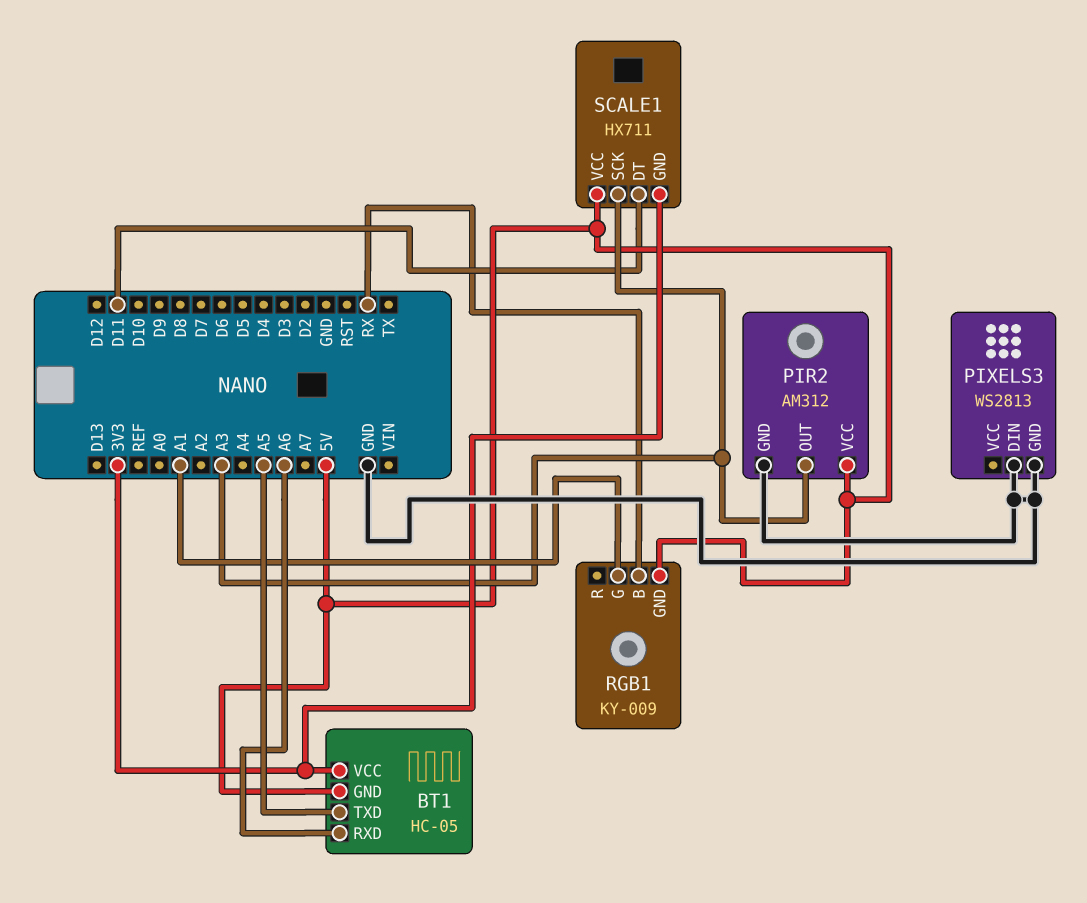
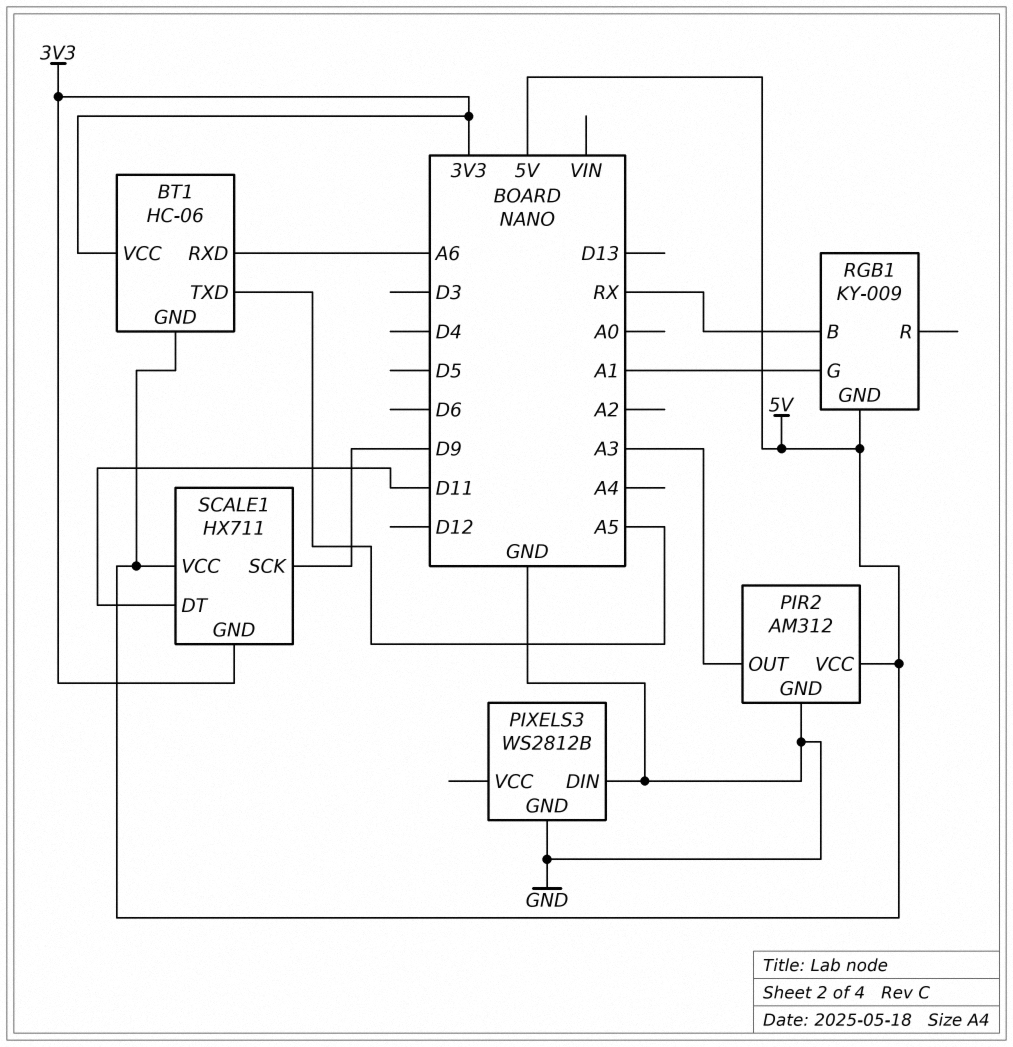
BT1: HC-05 -> HC-06
PIXELS3: WS2813 -> WS2812B
SCALE1 pin SCK: A3 -> D9

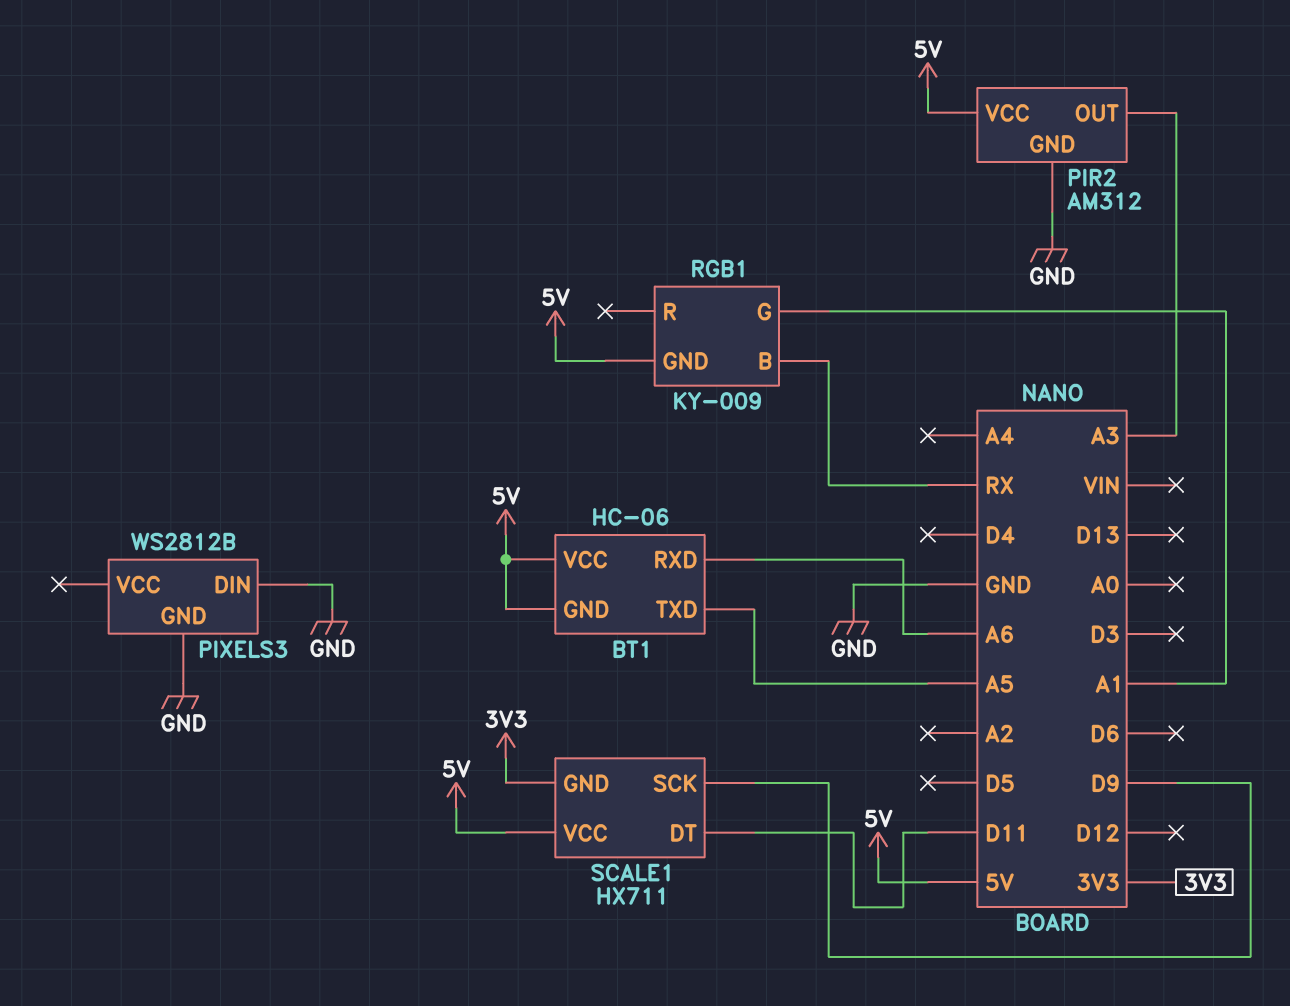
BT1 pin VCC: 3V3 -> 5V

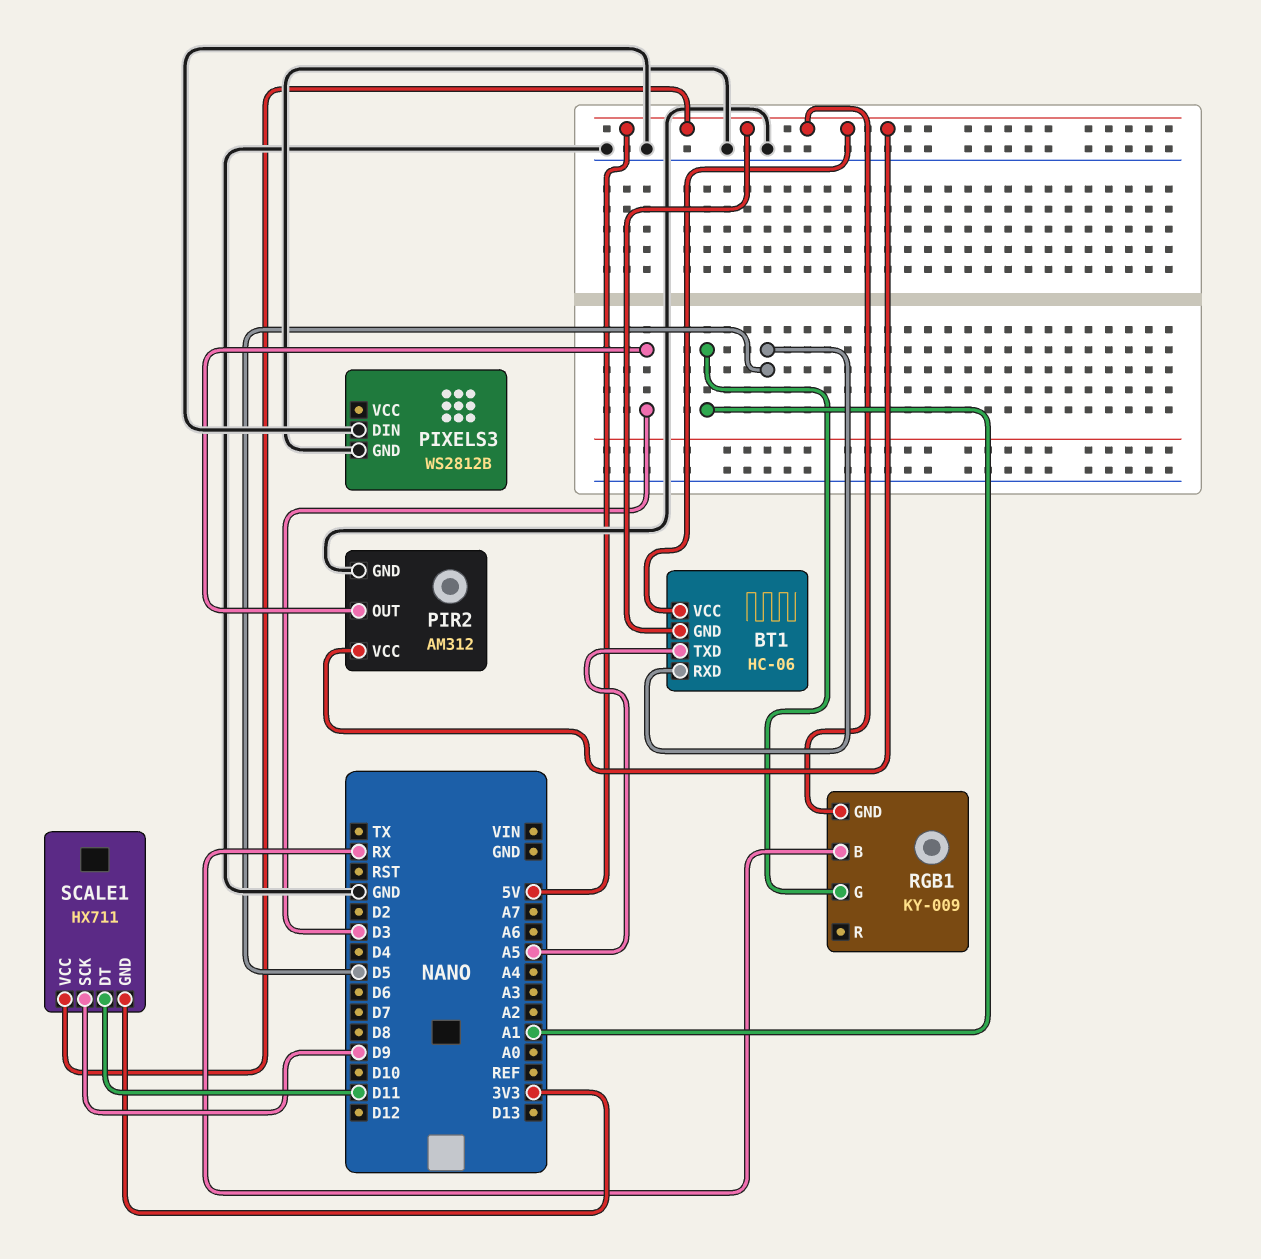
BT1 pin RXD: A6 -> D5
PIR2 pin OUT: A3 -> D3

